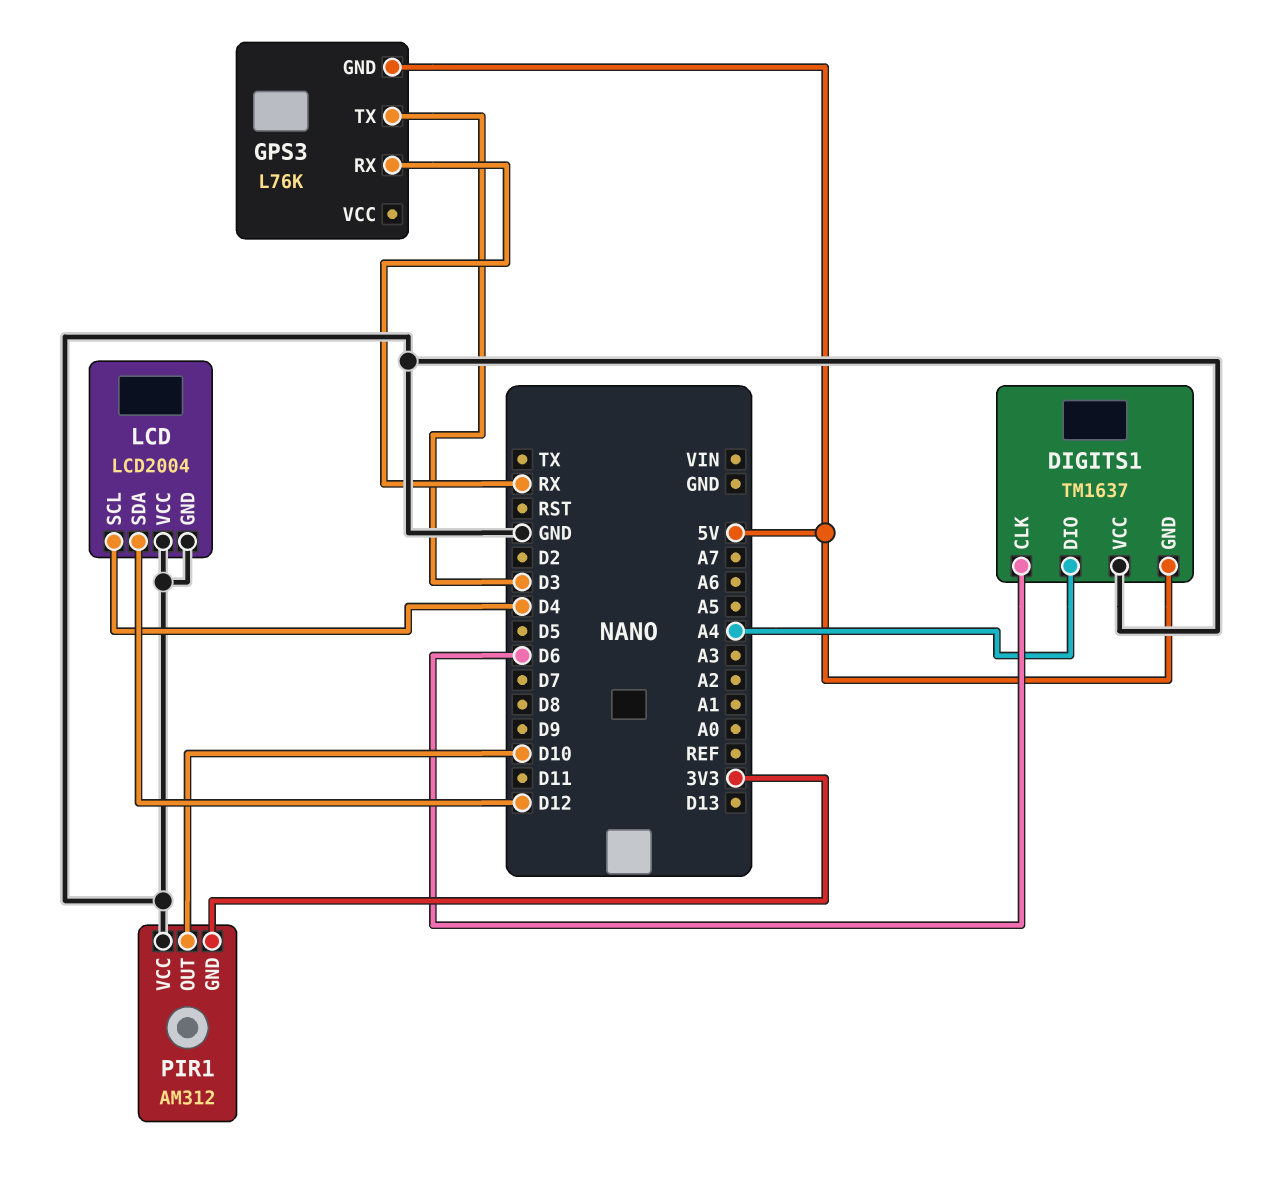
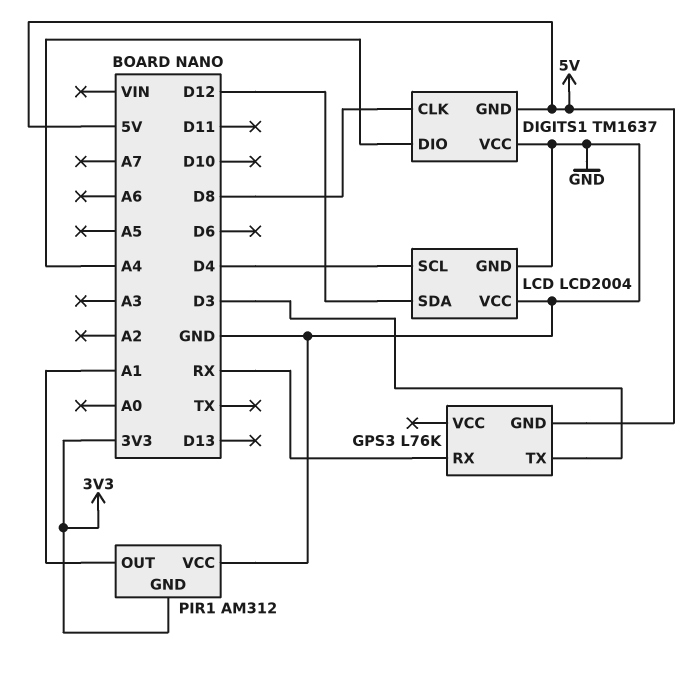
DIGITS1 pin CLK: D6 -> D8
PIR1 pin OUT: D10 -> A1

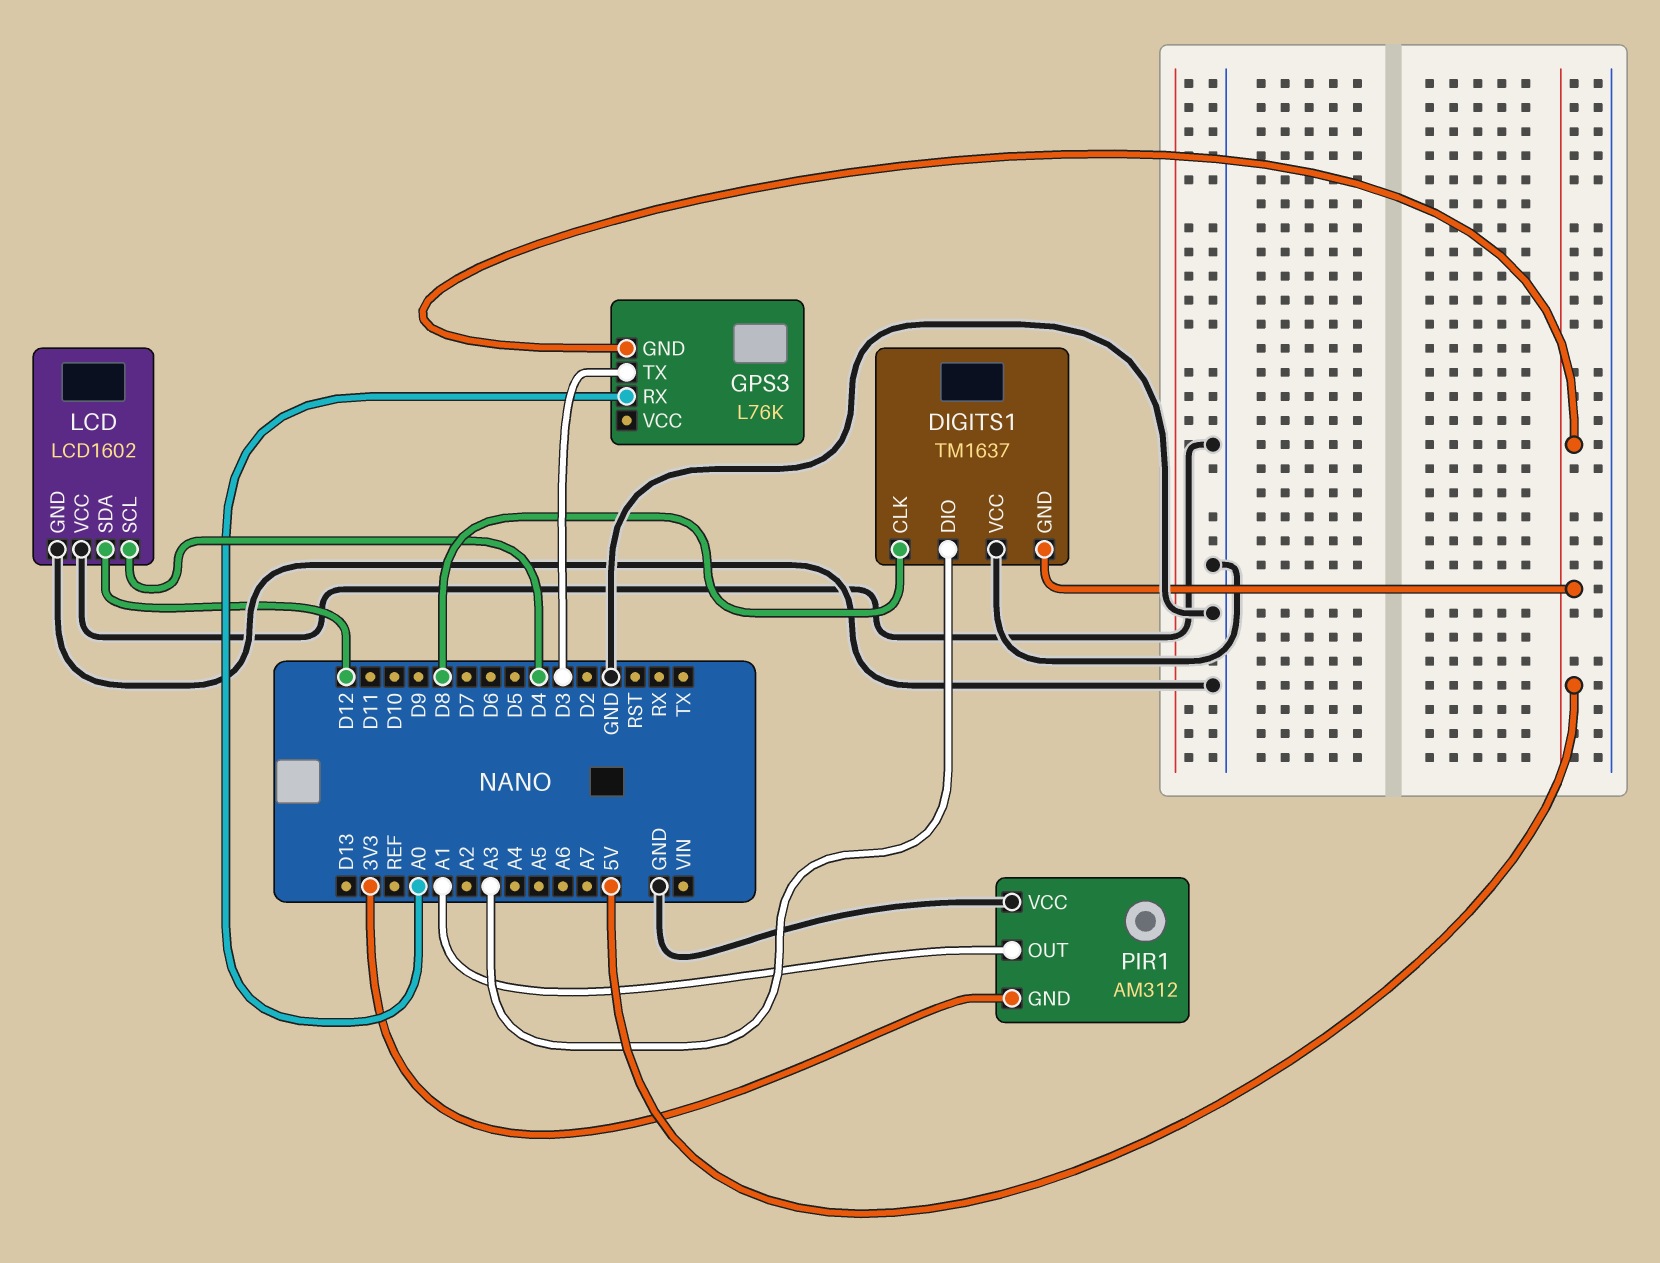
DIGITS1 pin DIO: A4 -> A3
GPS3 pin RX: RX -> A0
LCD: LCD2004 -> LCD1602

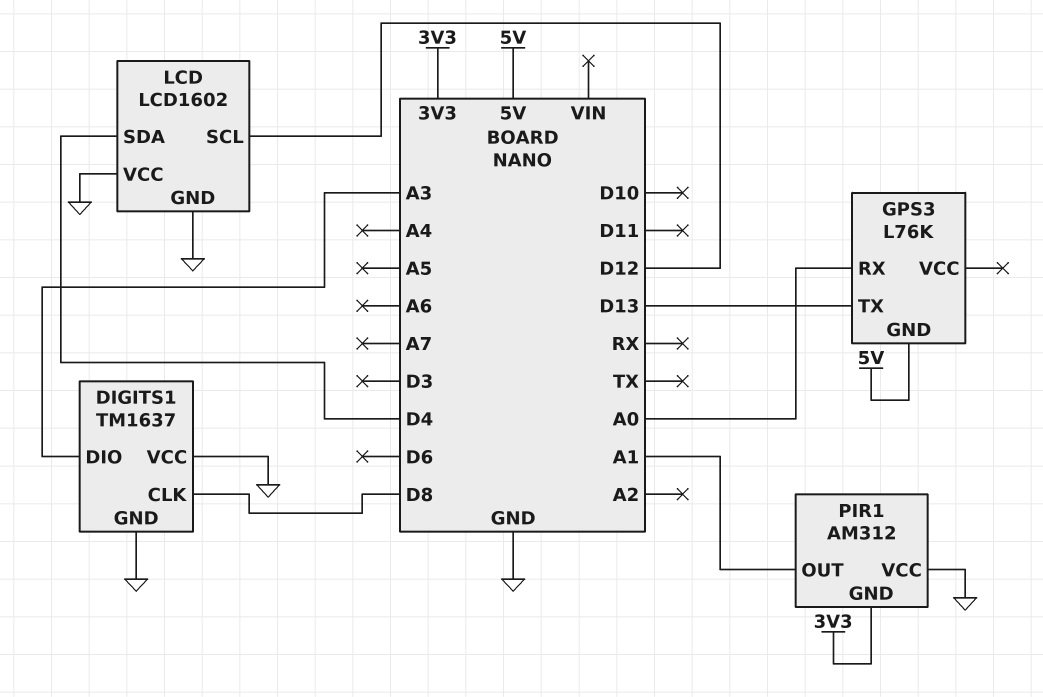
DIGITS1 pin GND: 5V -> GND
GPS3 pin TX: D3 -> D13
LCD pin SCL: D4 -> D12
LCD pin SDA: D12 -> D4

